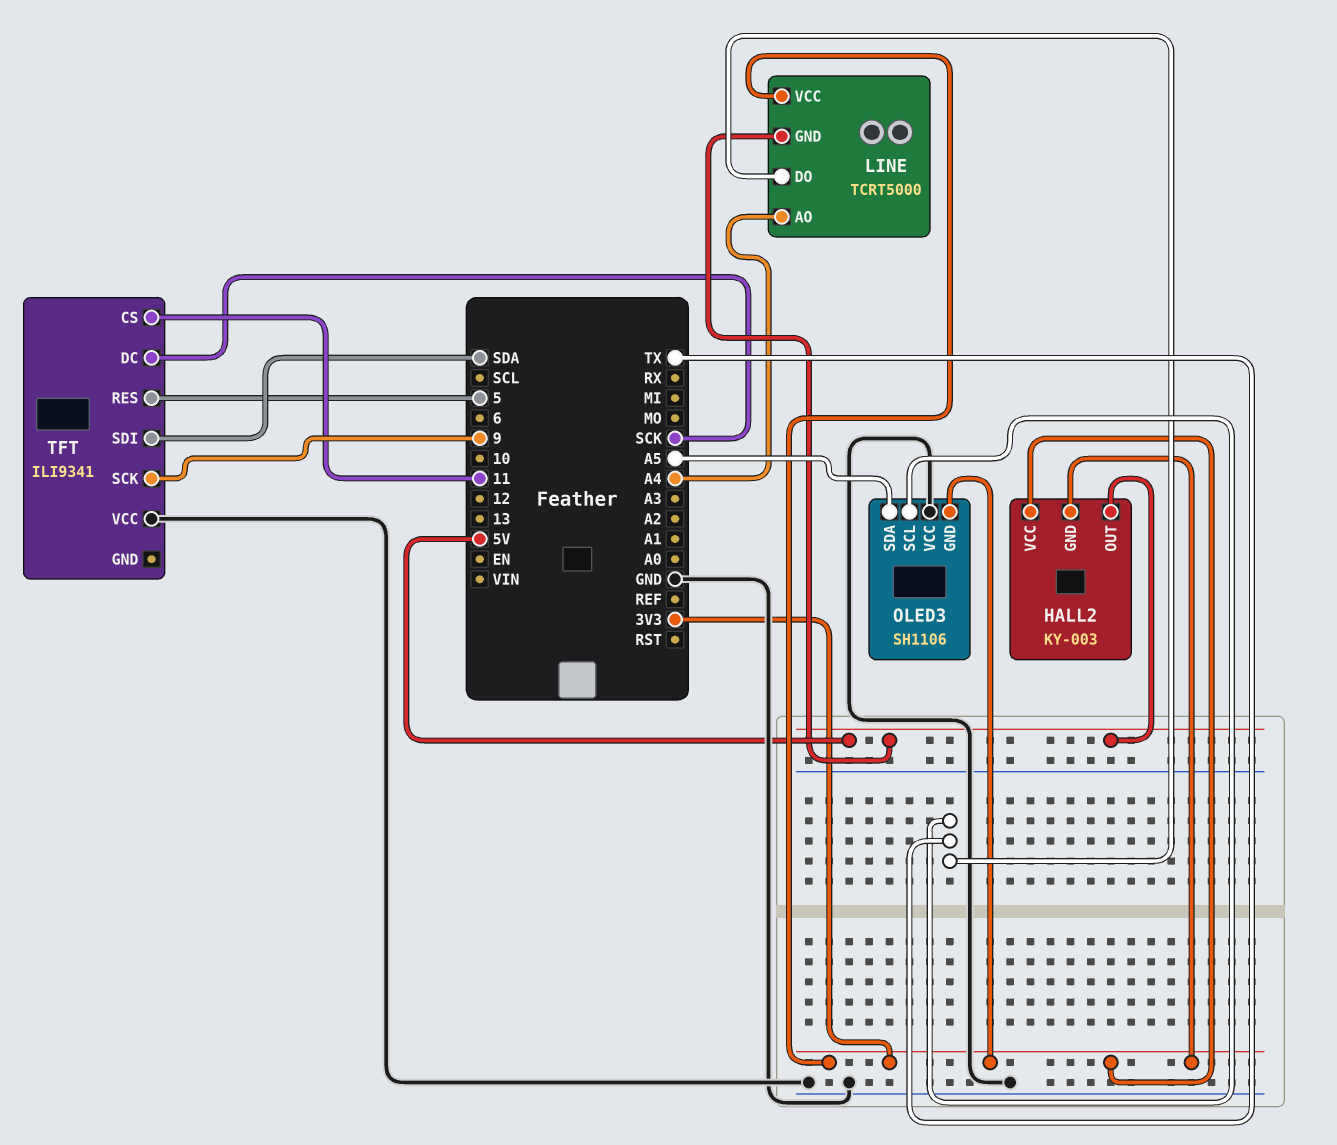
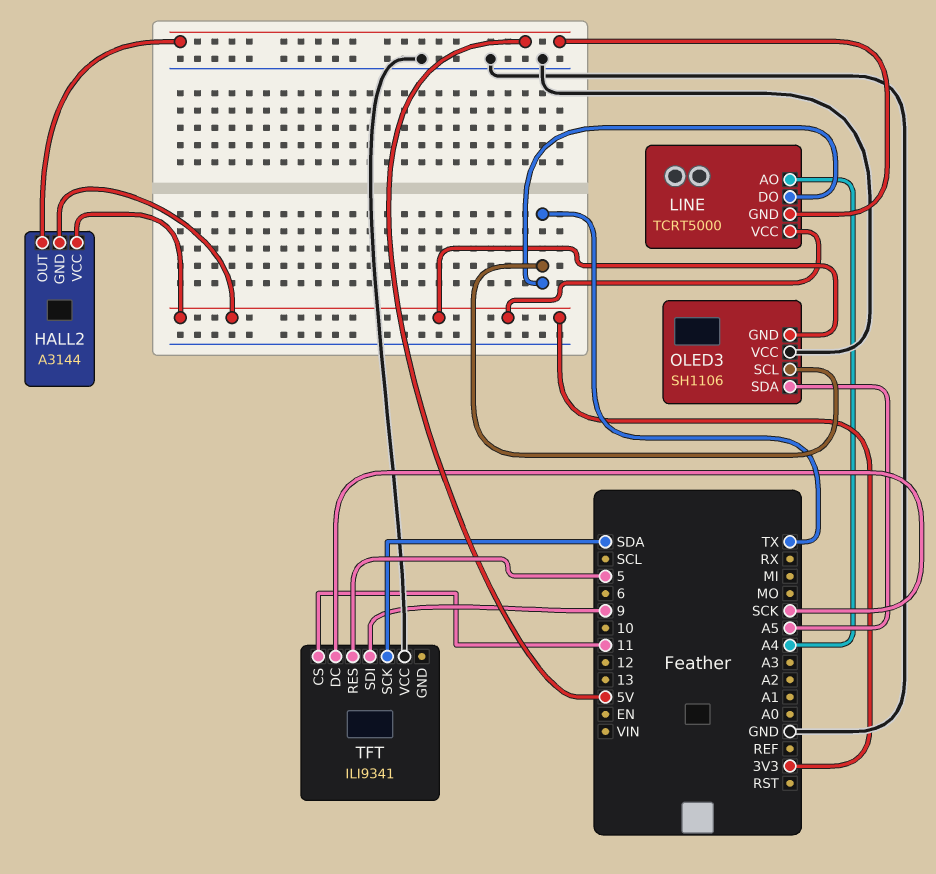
HALL2: KY-003 -> A3144
TFT pin SCK: 9 -> SDA
TFT pin SDI: SDA -> 9

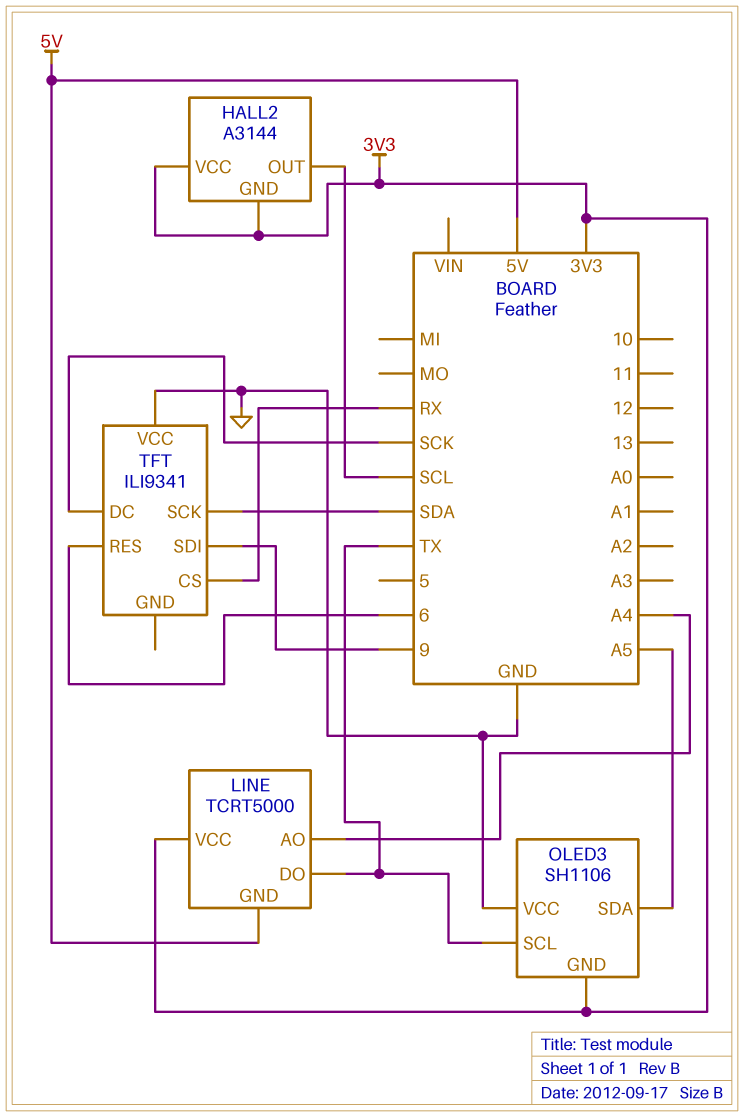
HALL2 pin OUT: 5V -> SCL
TFT pin CS: 11 -> RX
TFT pin RES: 5 -> 6

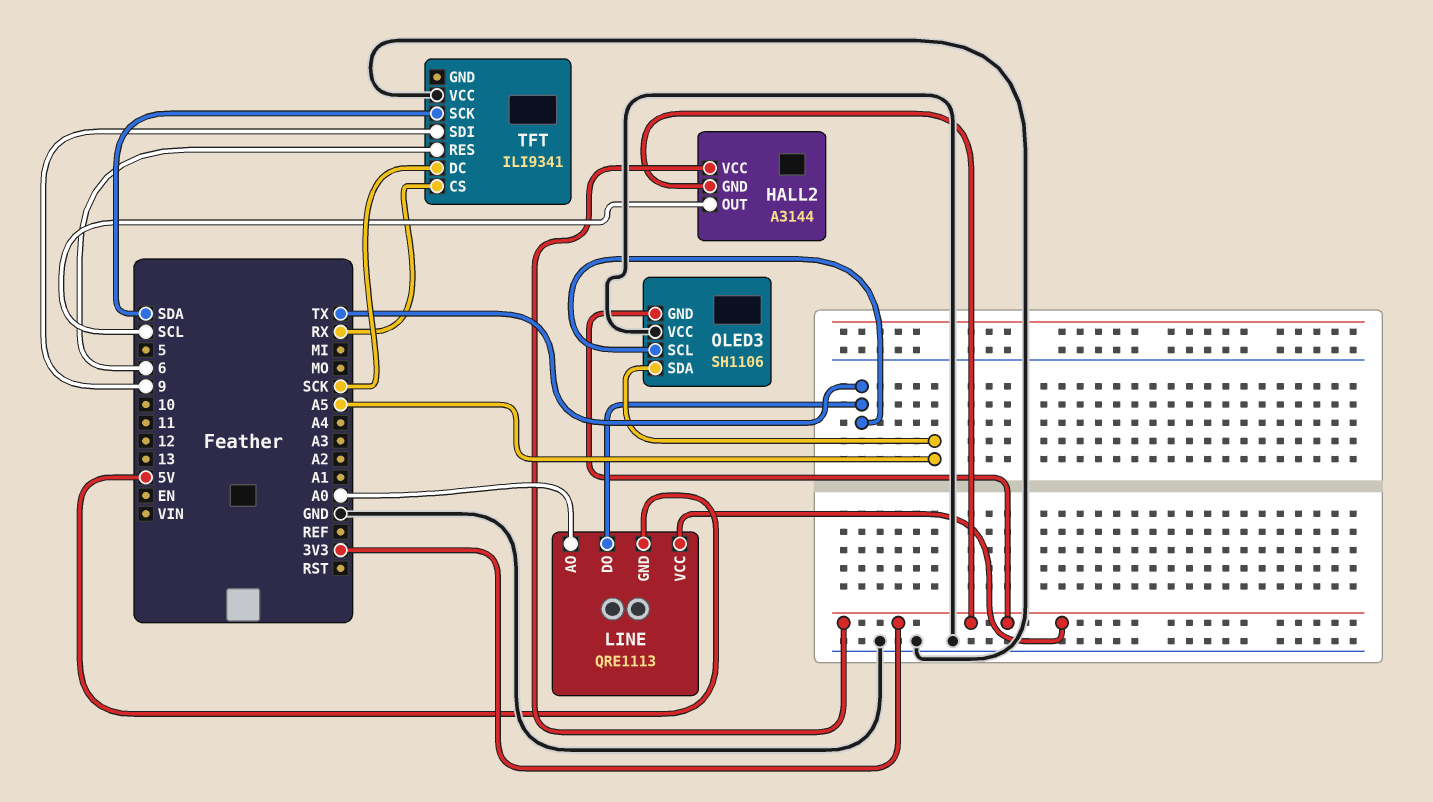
LINE: TCRT5000 -> QRE1113
LINE pin AO: A4 -> A0

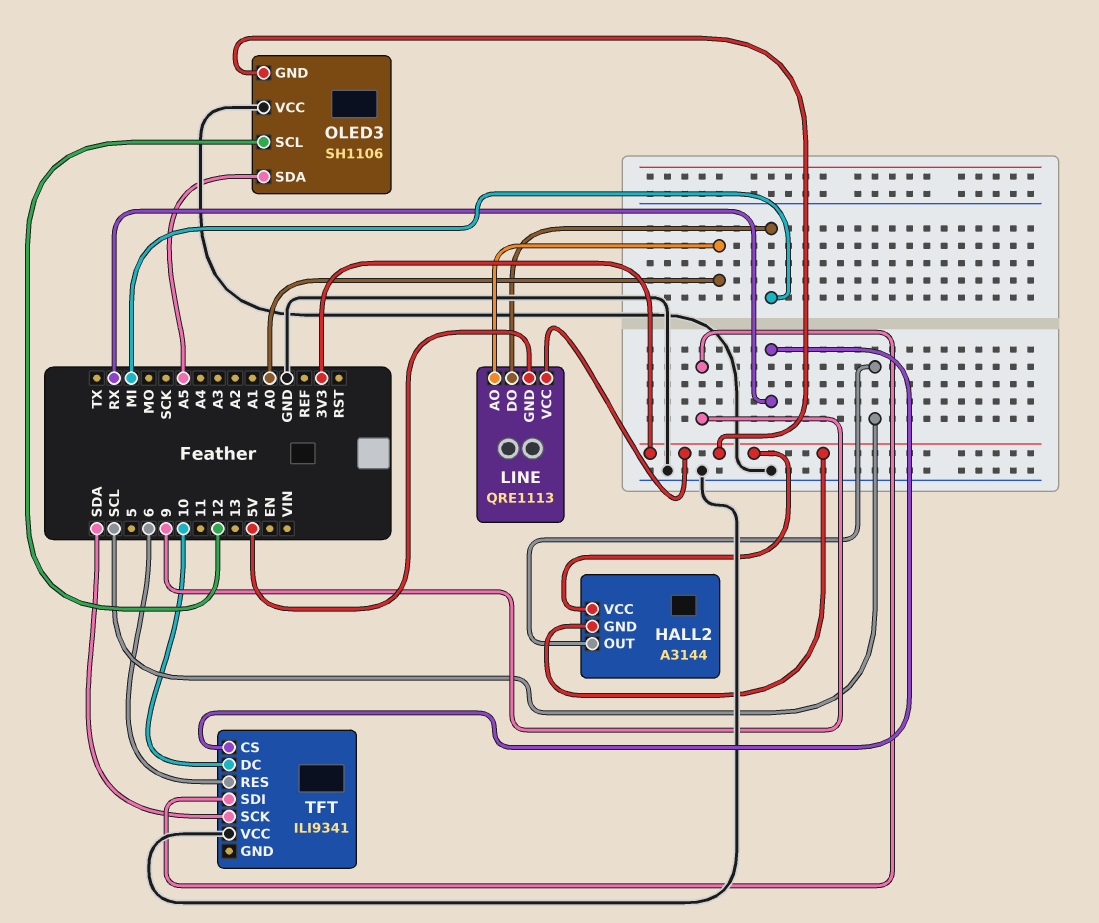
LINE pin DO: TX -> MI
OLED3 pin SCL: TX -> 12
TFT pin DC: SCK -> 10

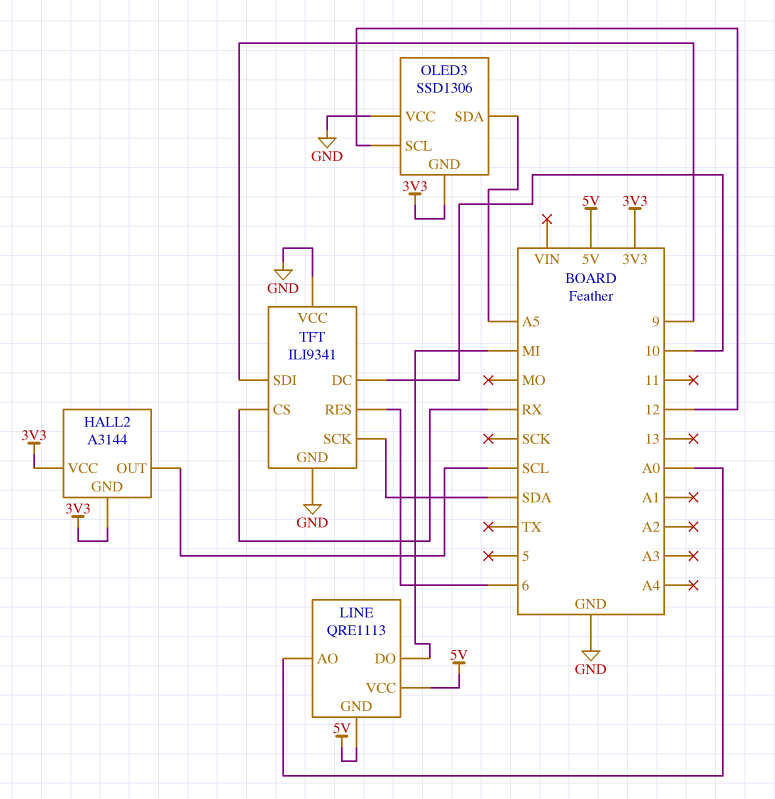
LINE pin VCC: 3V3 -> 5V
OLED3: SH1106 -> SSD1306
TFT pin GND: none -> GND

